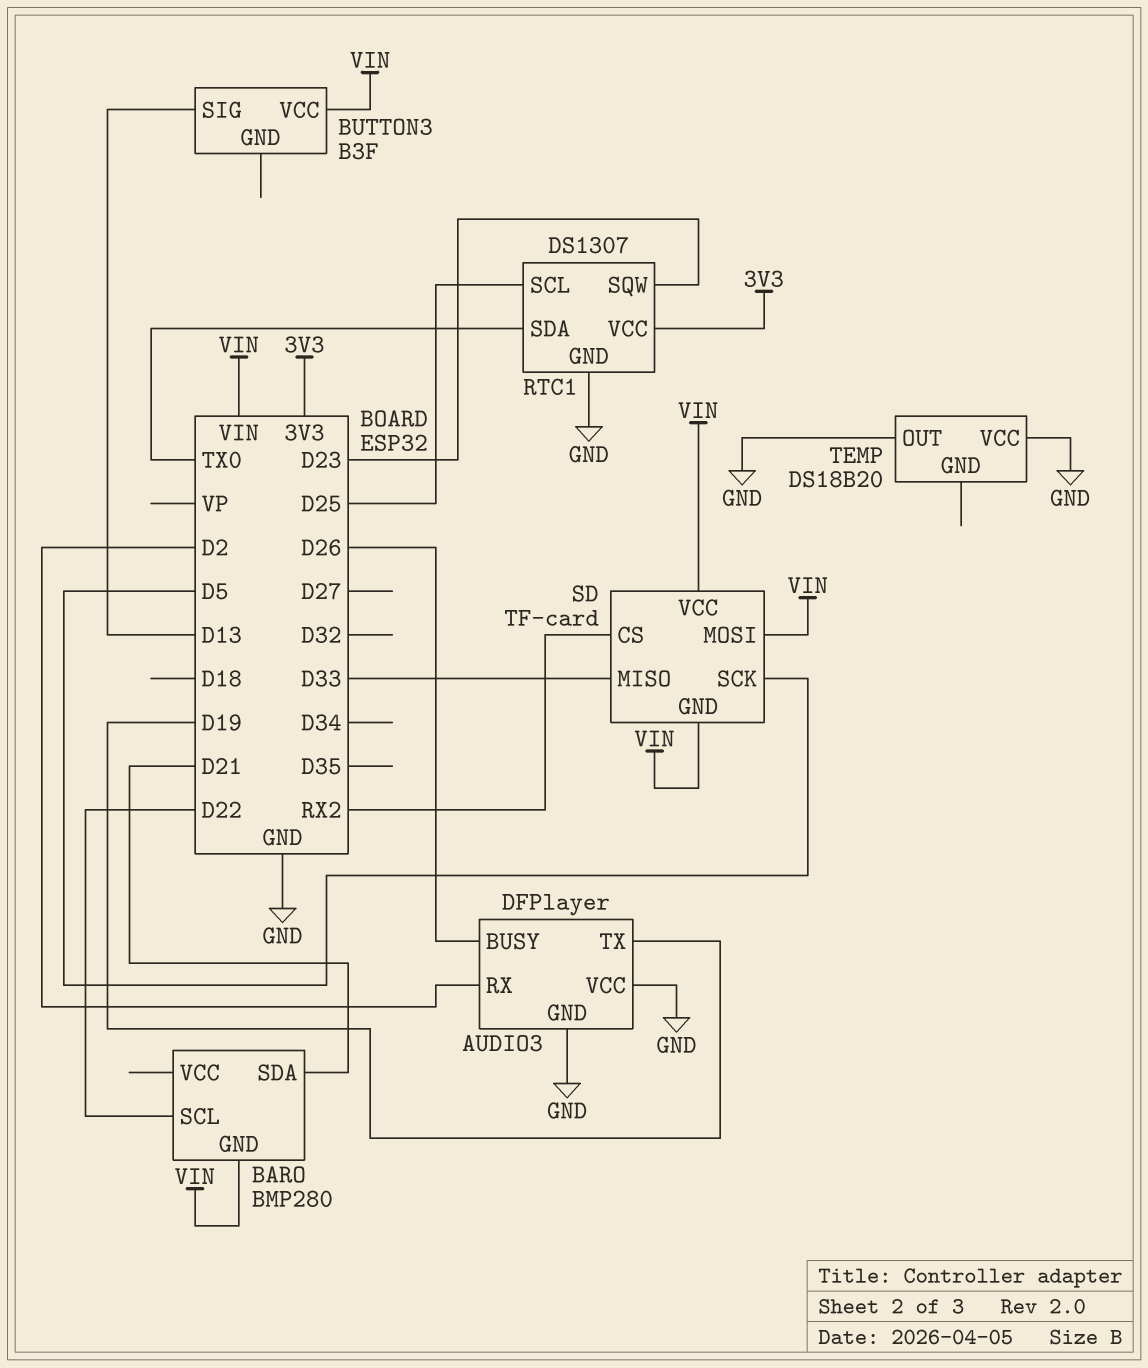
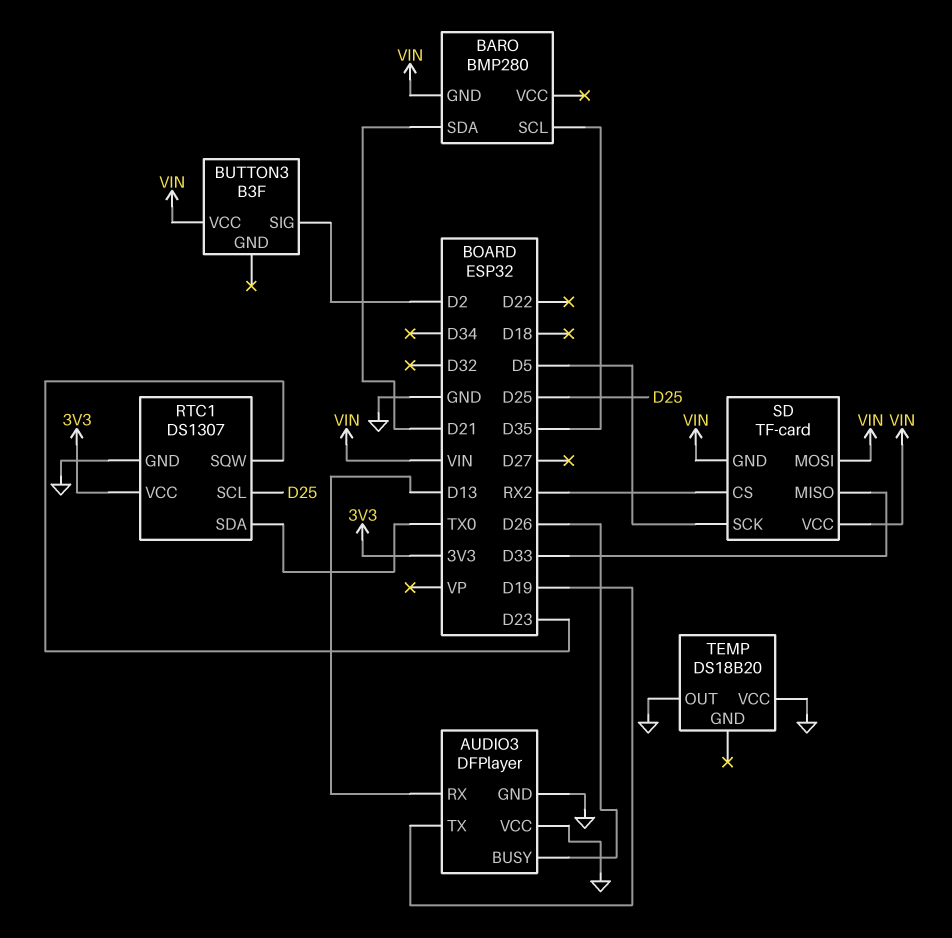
AUDIO3 pin RX: D2 -> D13
BARO pin SCL: D22 -> D35
BUTTON3 pin SIG: D13 -> D2

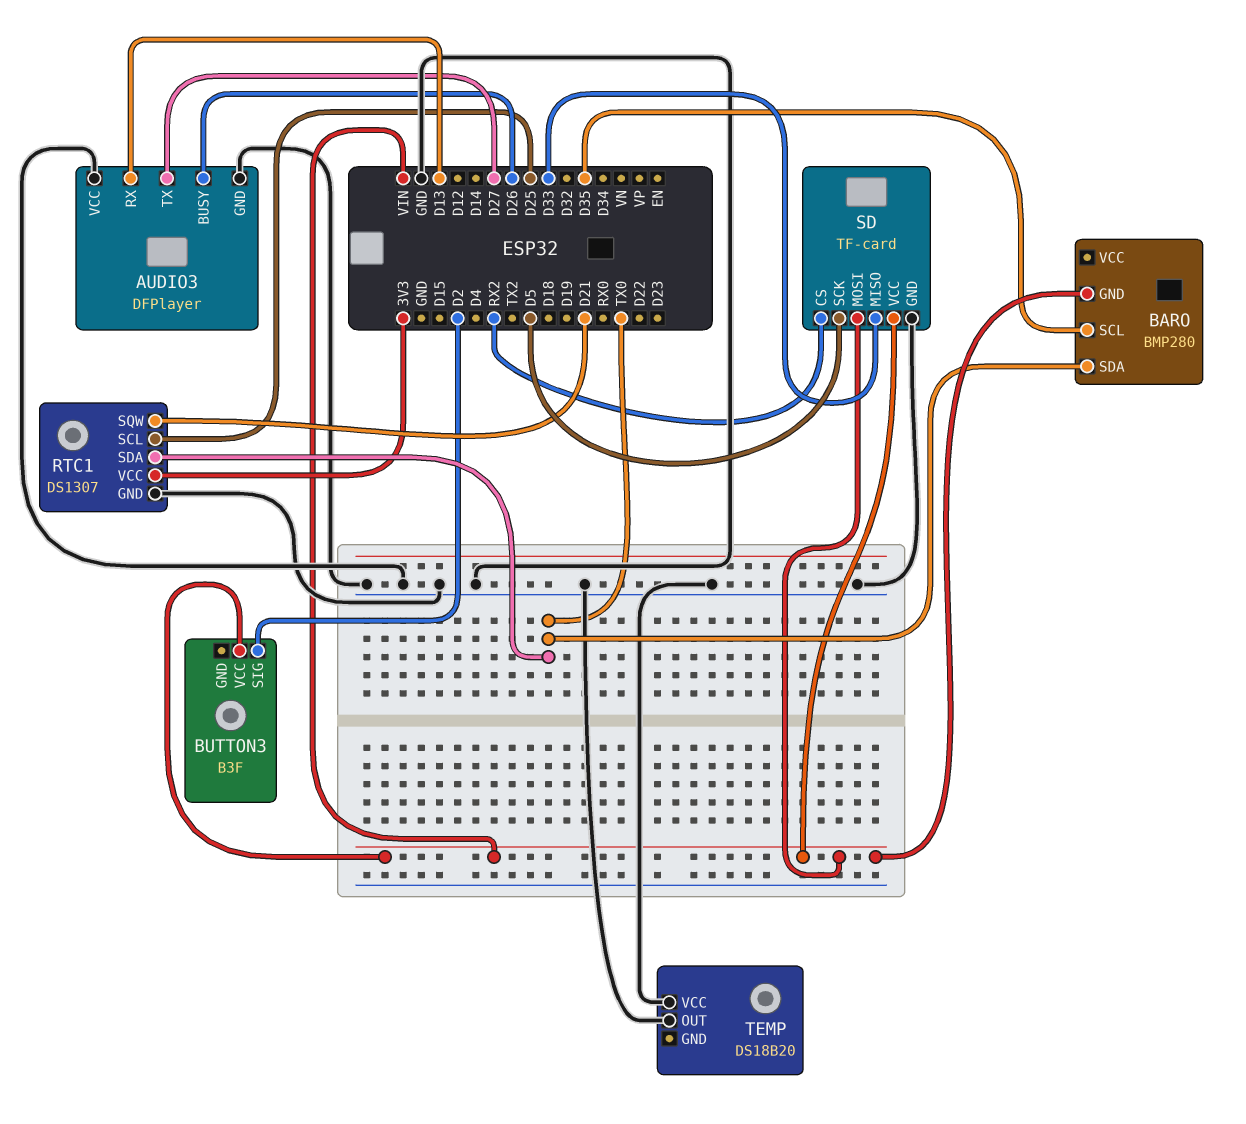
AUDIO3 pin TX: D19 -> D27
BARO pin SDA: D21 -> TX0
RTC1 pin SQW: D23 -> D21
SD pin GND: VIN -> GND

